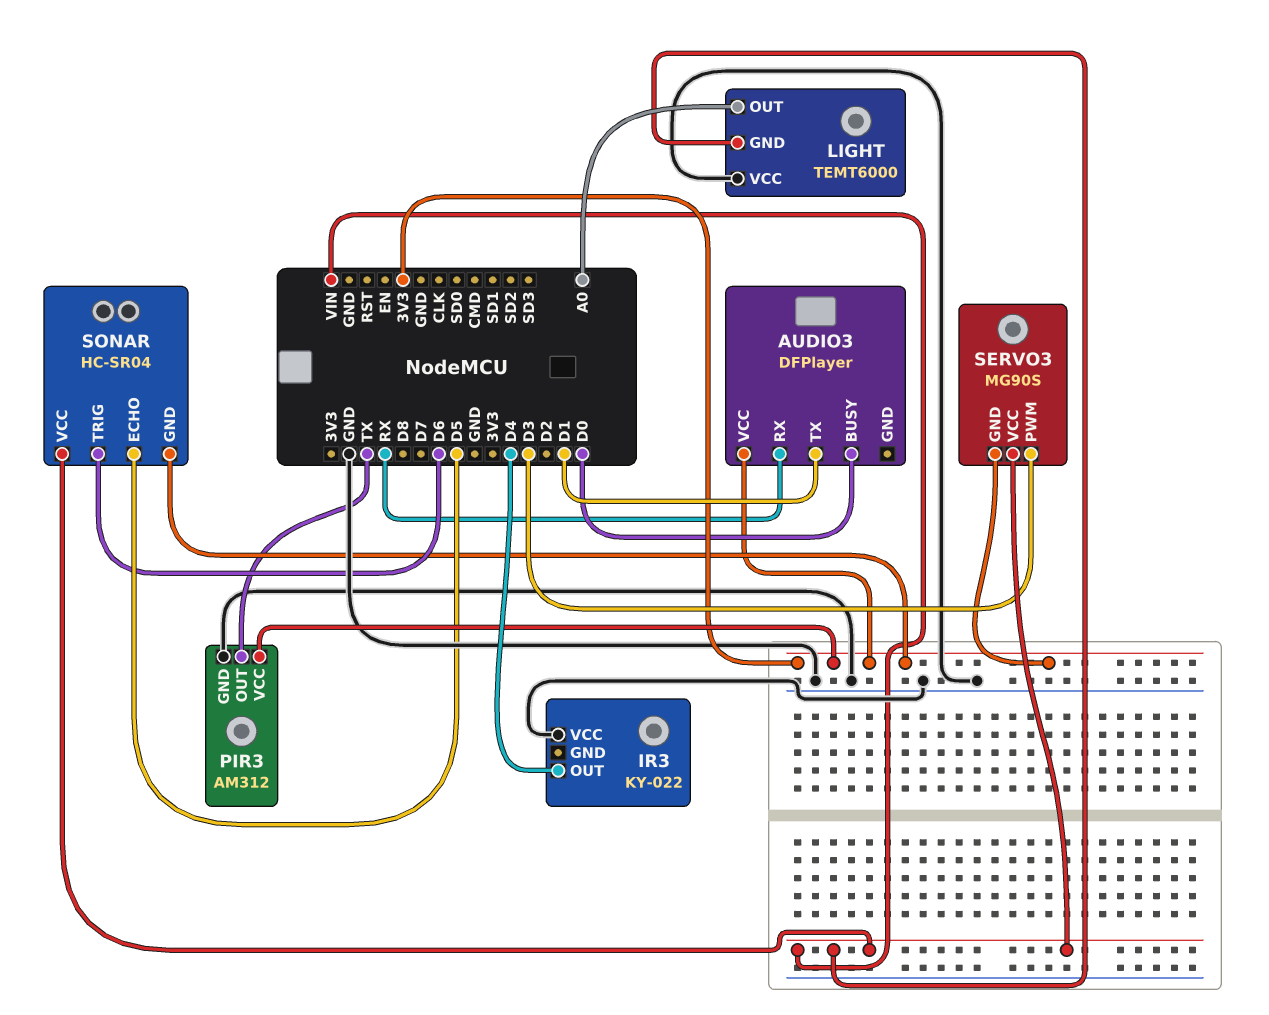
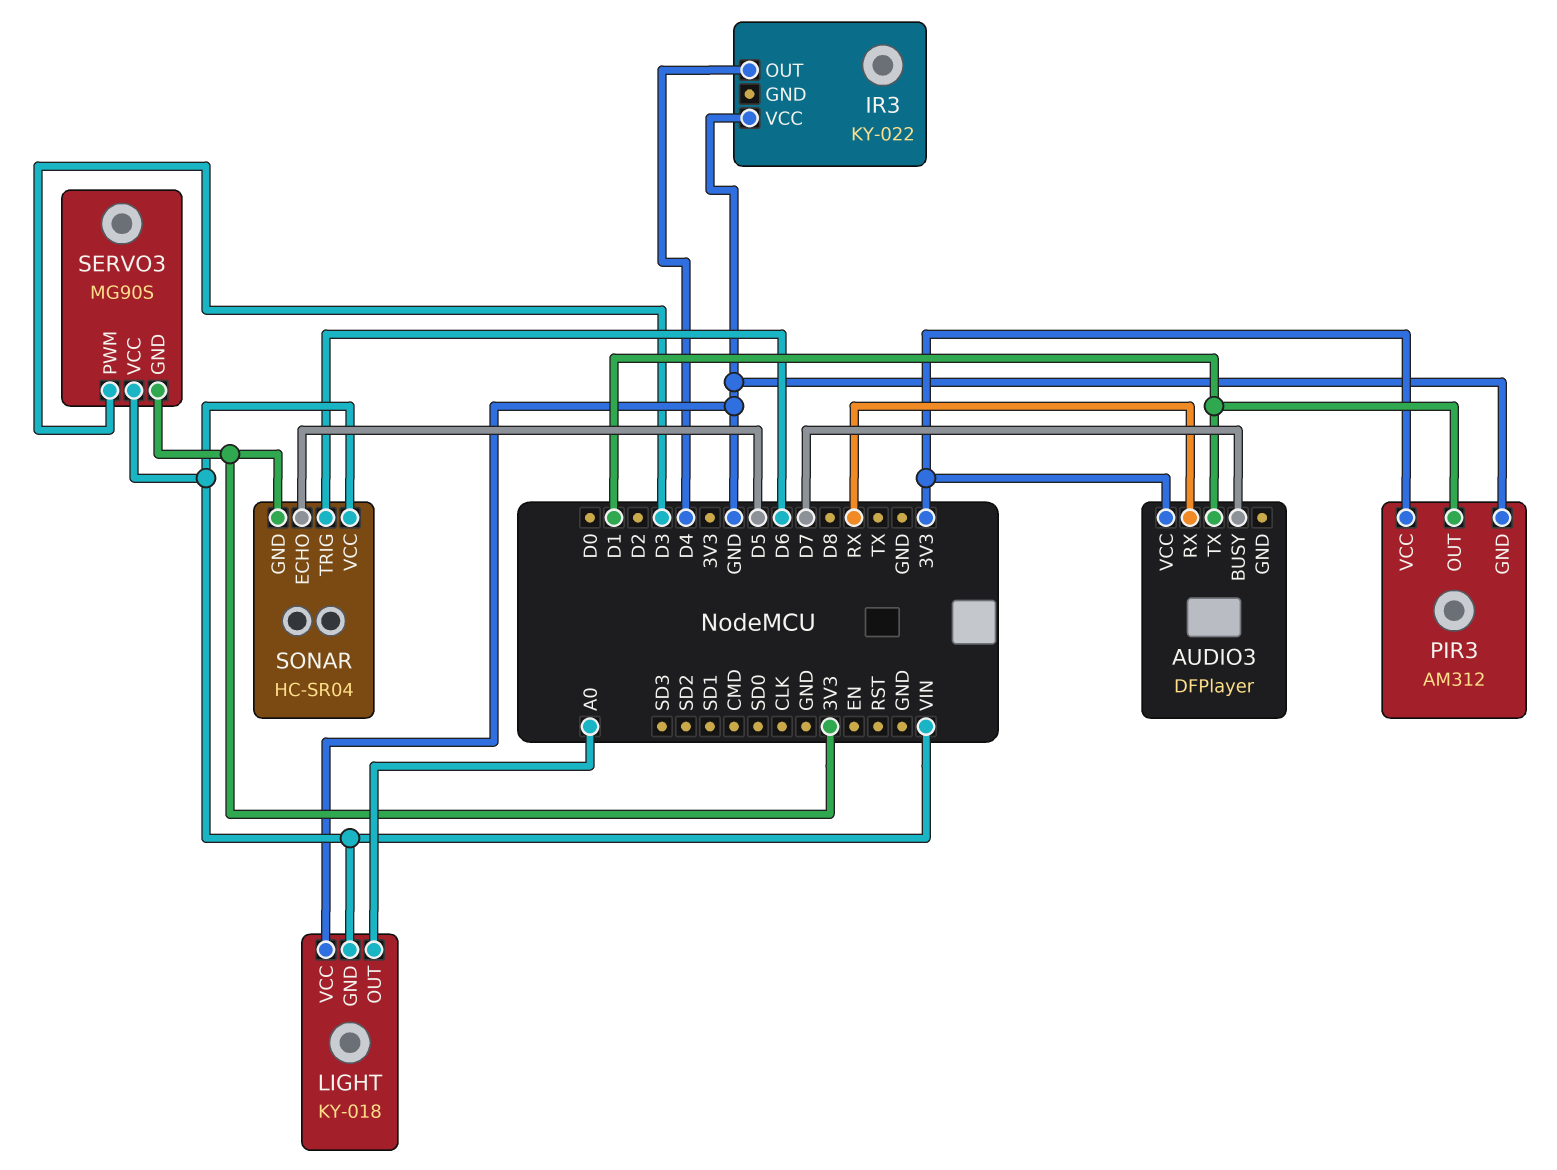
AUDIO3 pin BUSY: D0 -> D7
LIGHT: TEMT6000 -> KY-018
PIR3 pin OUT: TX -> D1

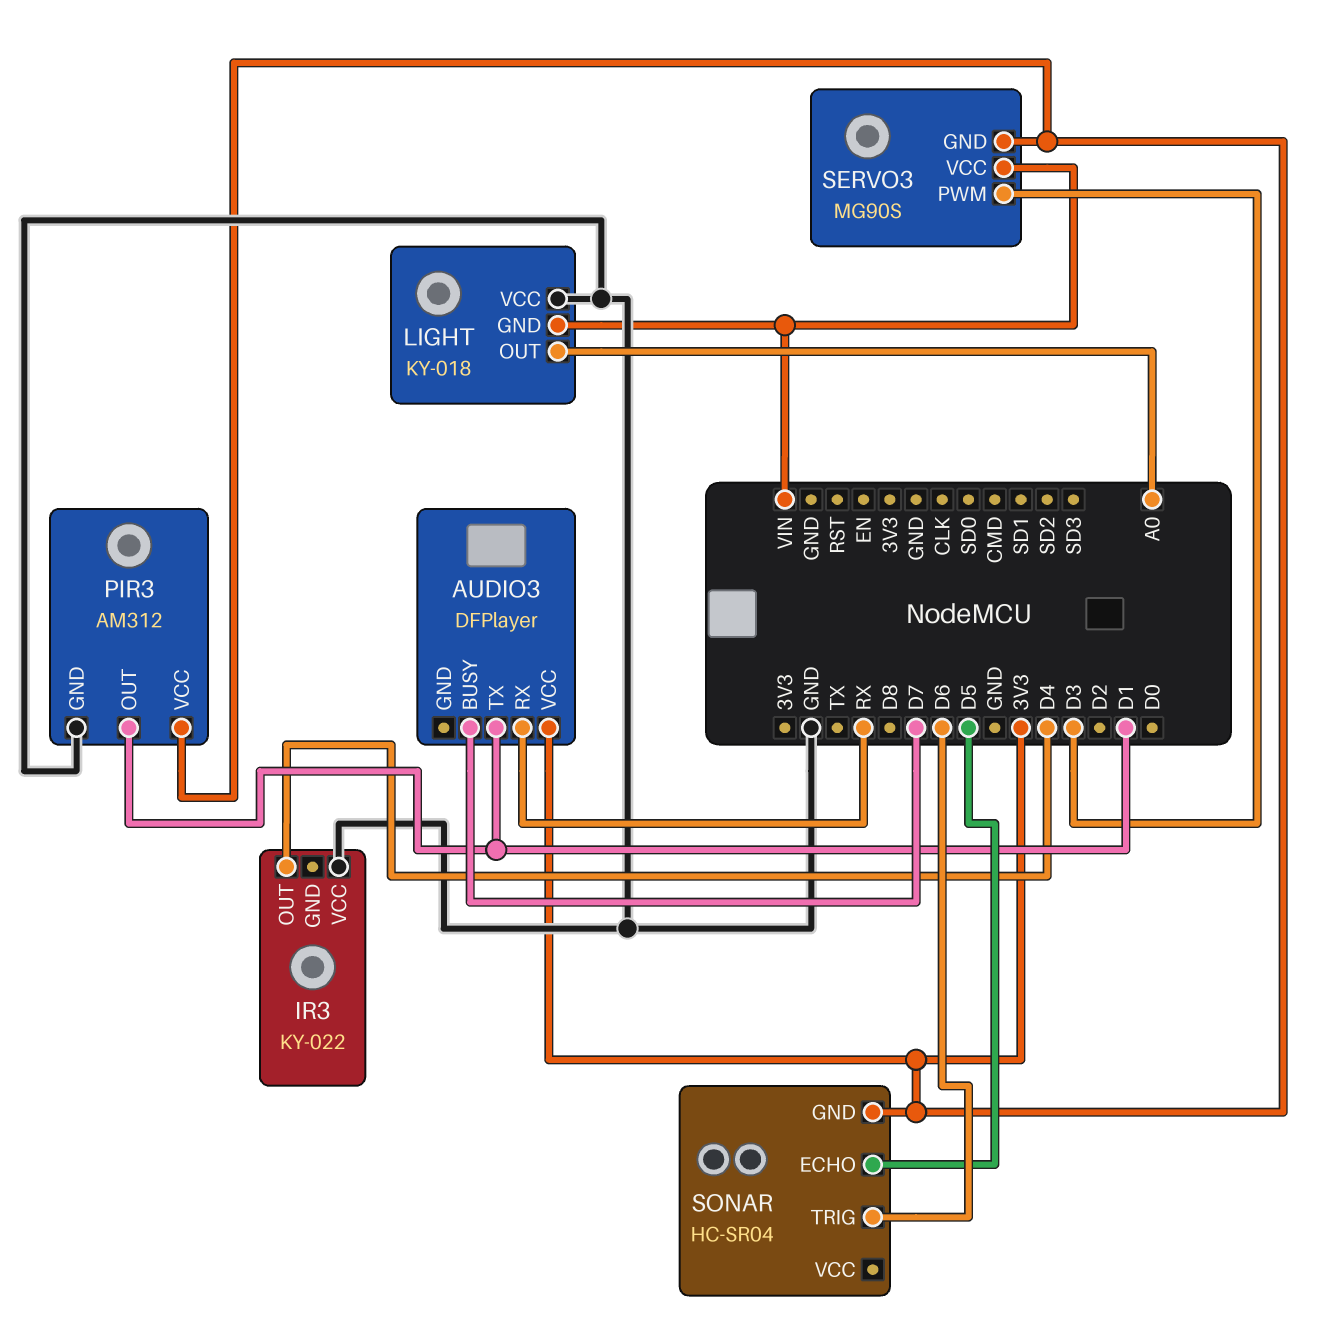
SONAR pin VCC: VIN -> none

